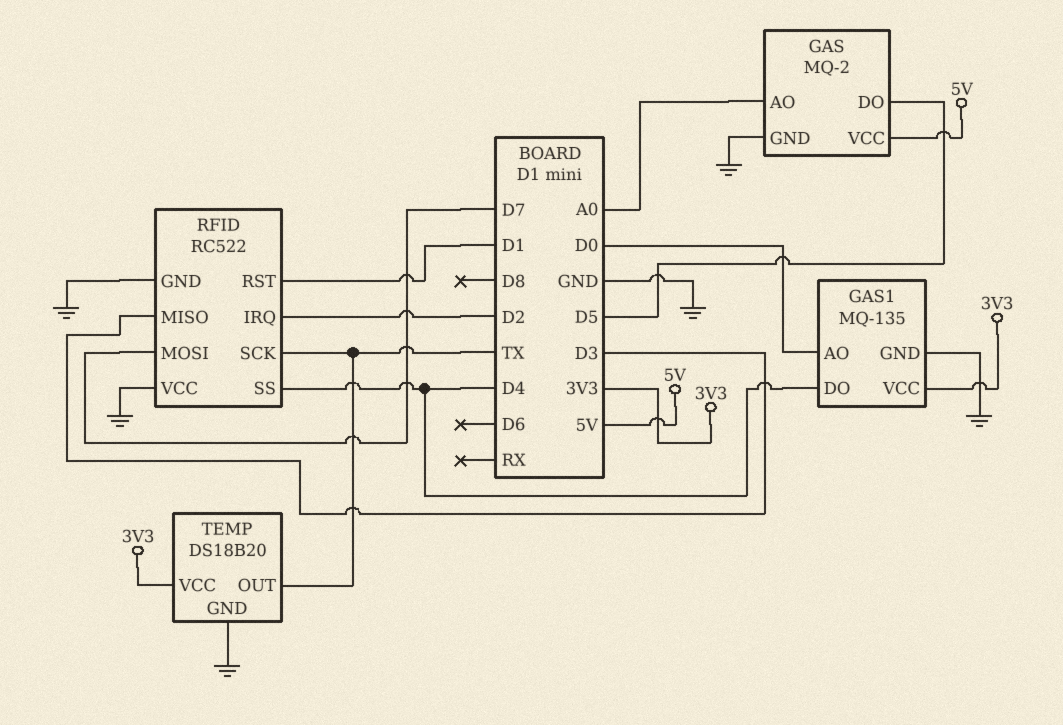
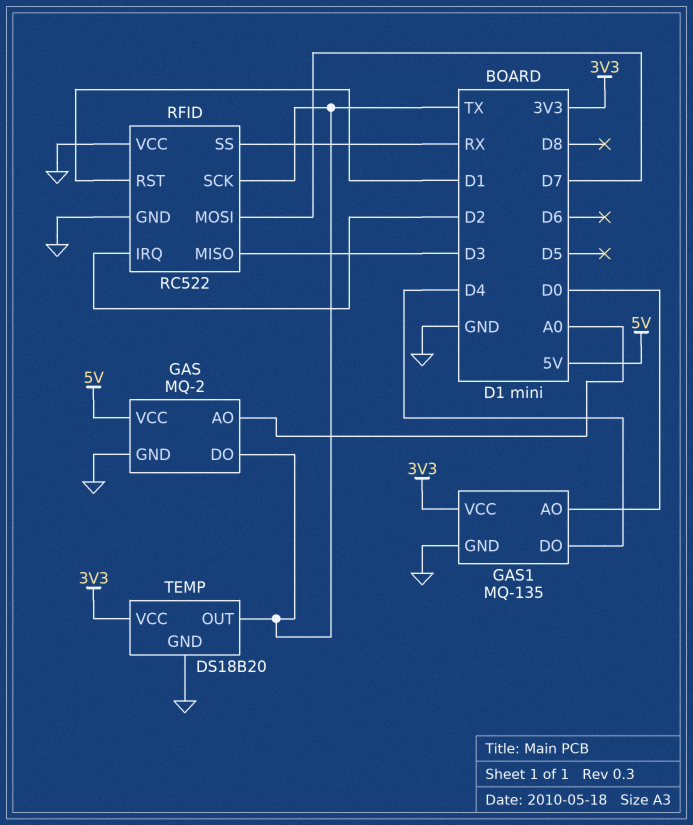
GAS pin DO: D5 -> TX
RFID pin SS: D4 -> RX

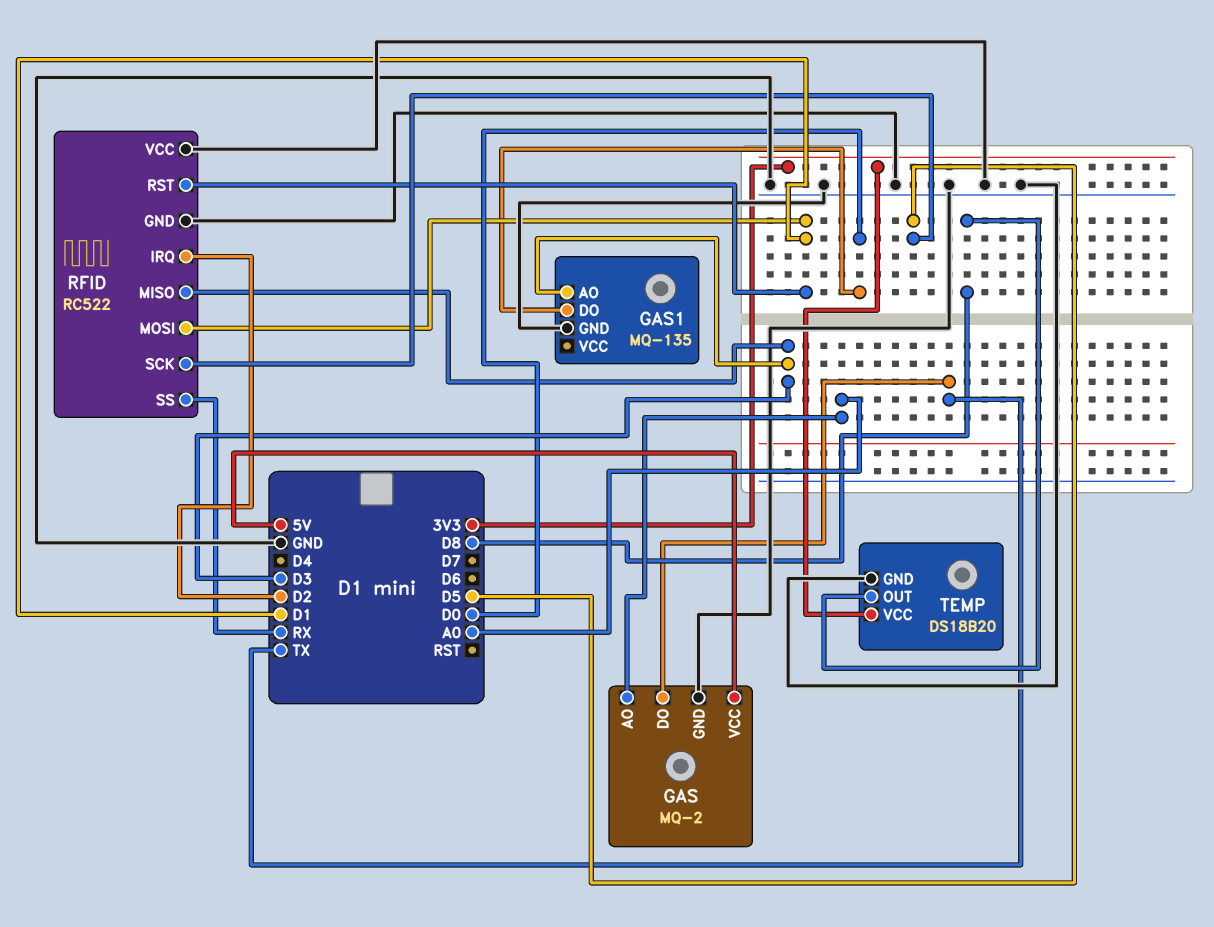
GAS1 pin AO: D0 -> D3
GAS1 pin DO: D4 -> D0
GAS1 pin VCC: 3V3 -> none
RFID pin MOSI: D7 -> D1
RFID pin SCK: TX -> D5
TEMP pin OUT: TX -> D8

